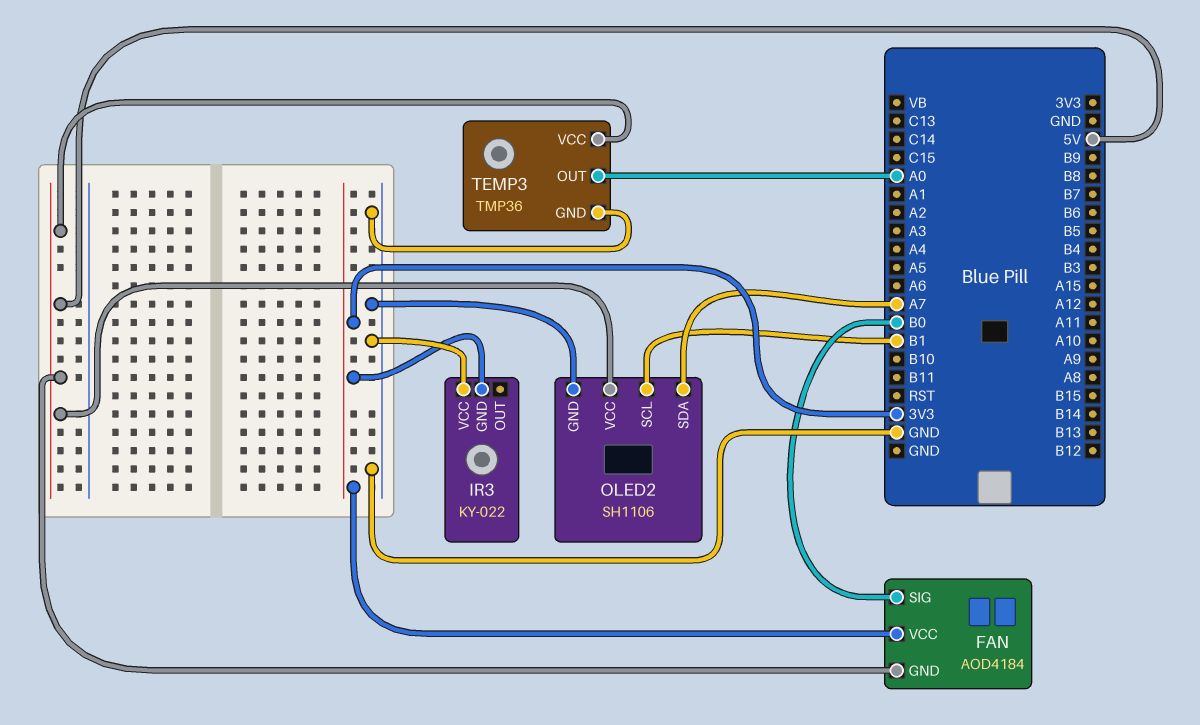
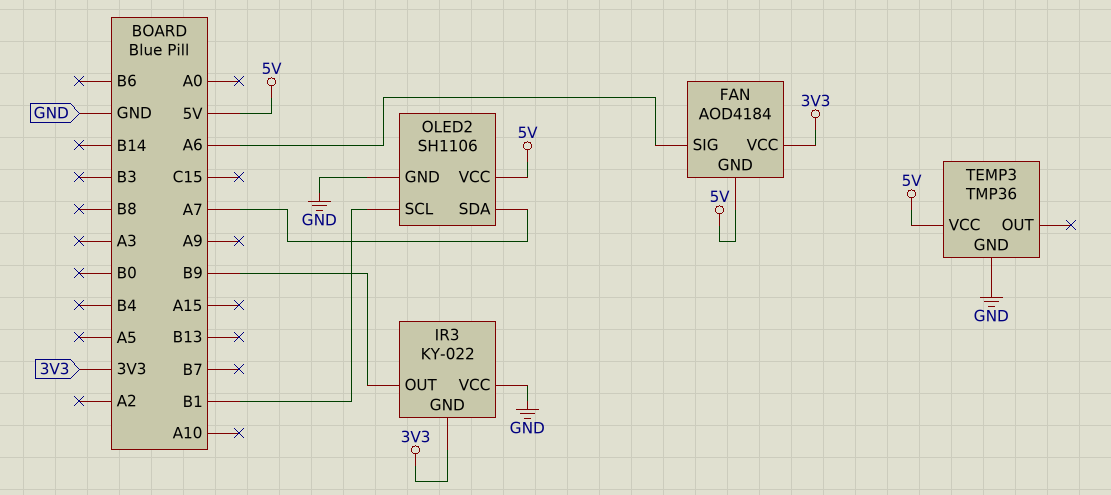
FAN pin SIG: B0 -> A6
IR3 pin OUT: none -> B9
TEMP3 pin OUT: A0 -> none

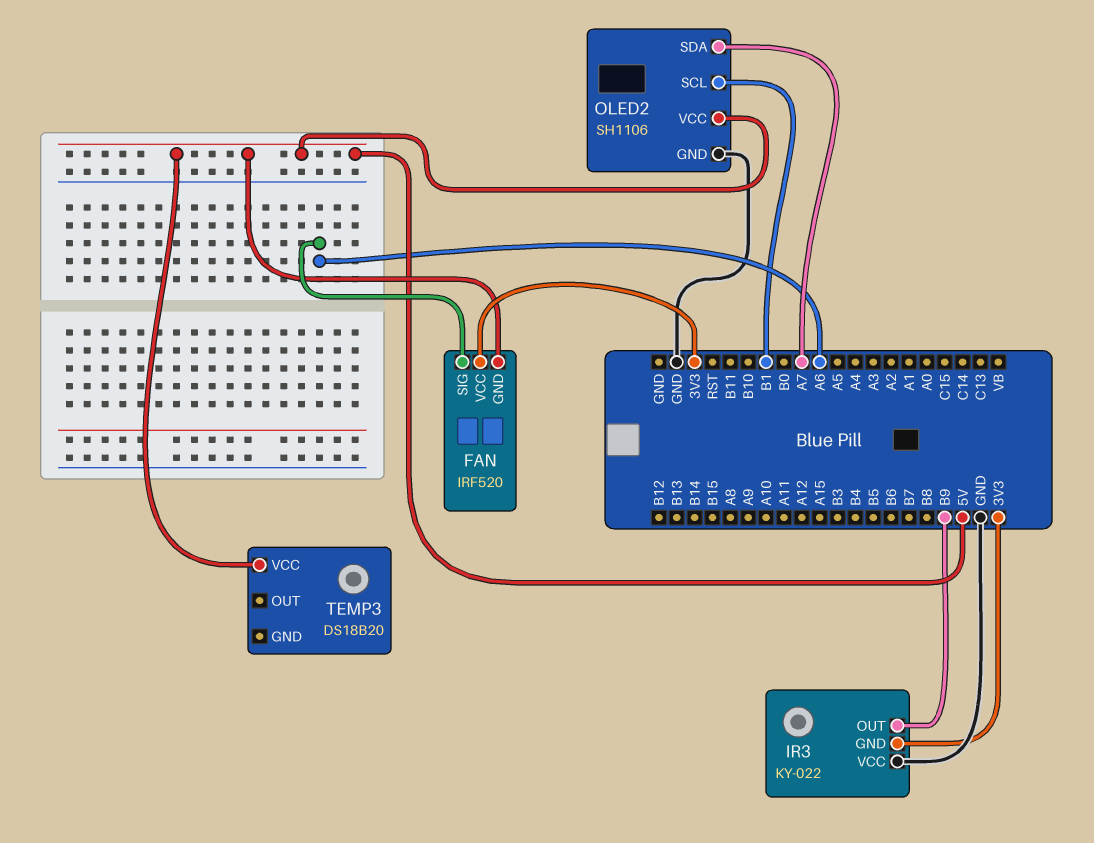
FAN: AOD4184 -> IRF520
TEMP3: TMP36 -> DS18B20
TEMP3 pin GND: GND -> none

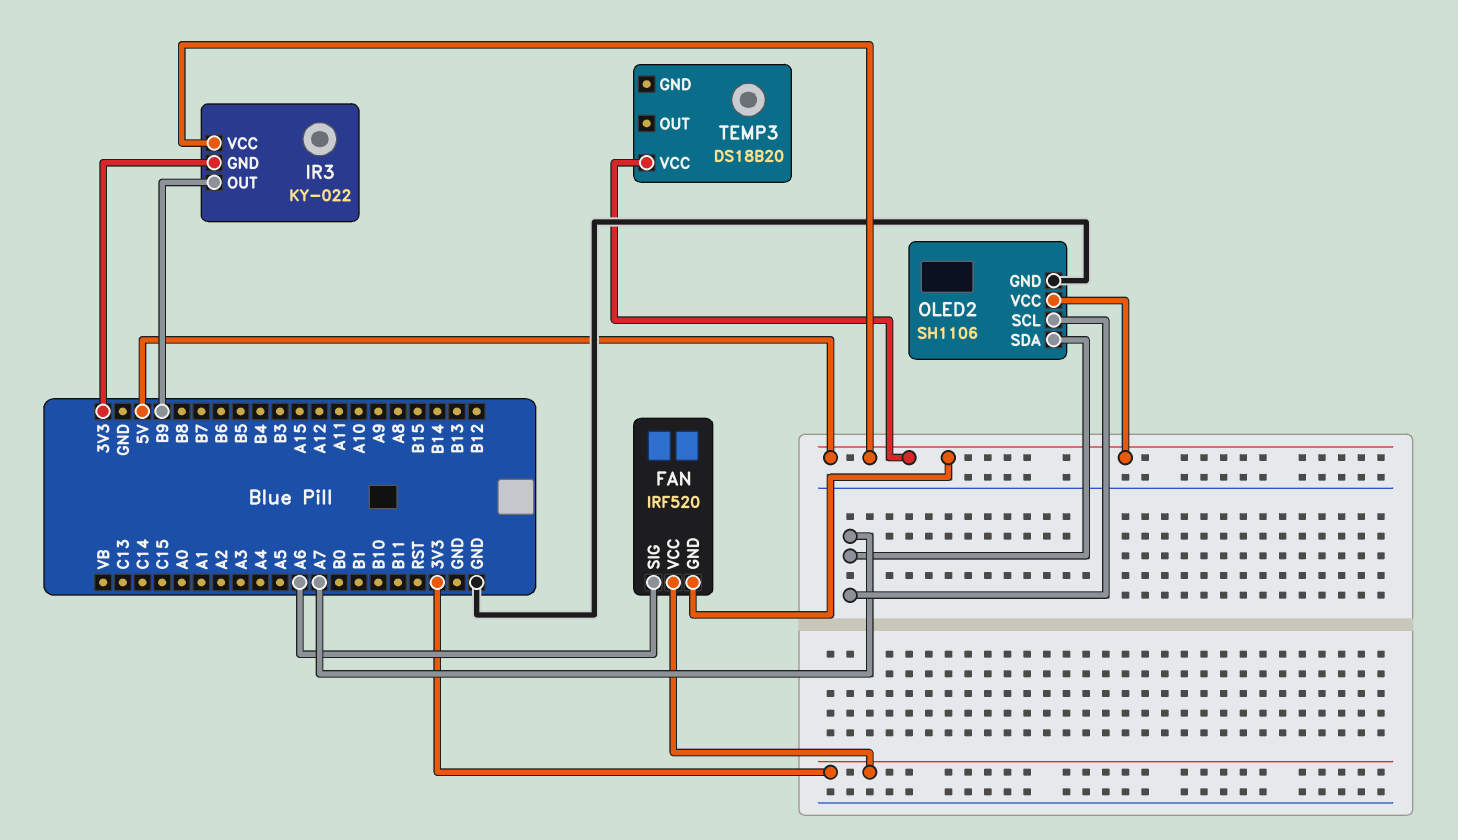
IR3 pin VCC: GND -> 5V
OLED2 pin SCL: B1 -> A7

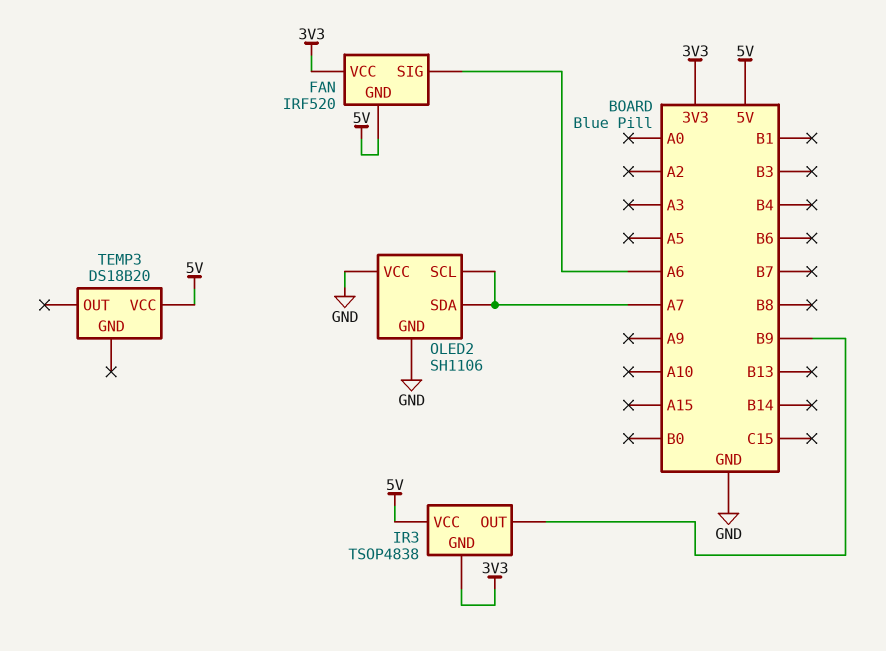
IR3: KY-022 -> TSOP4838
OLED2 pin VCC: 5V -> GND

